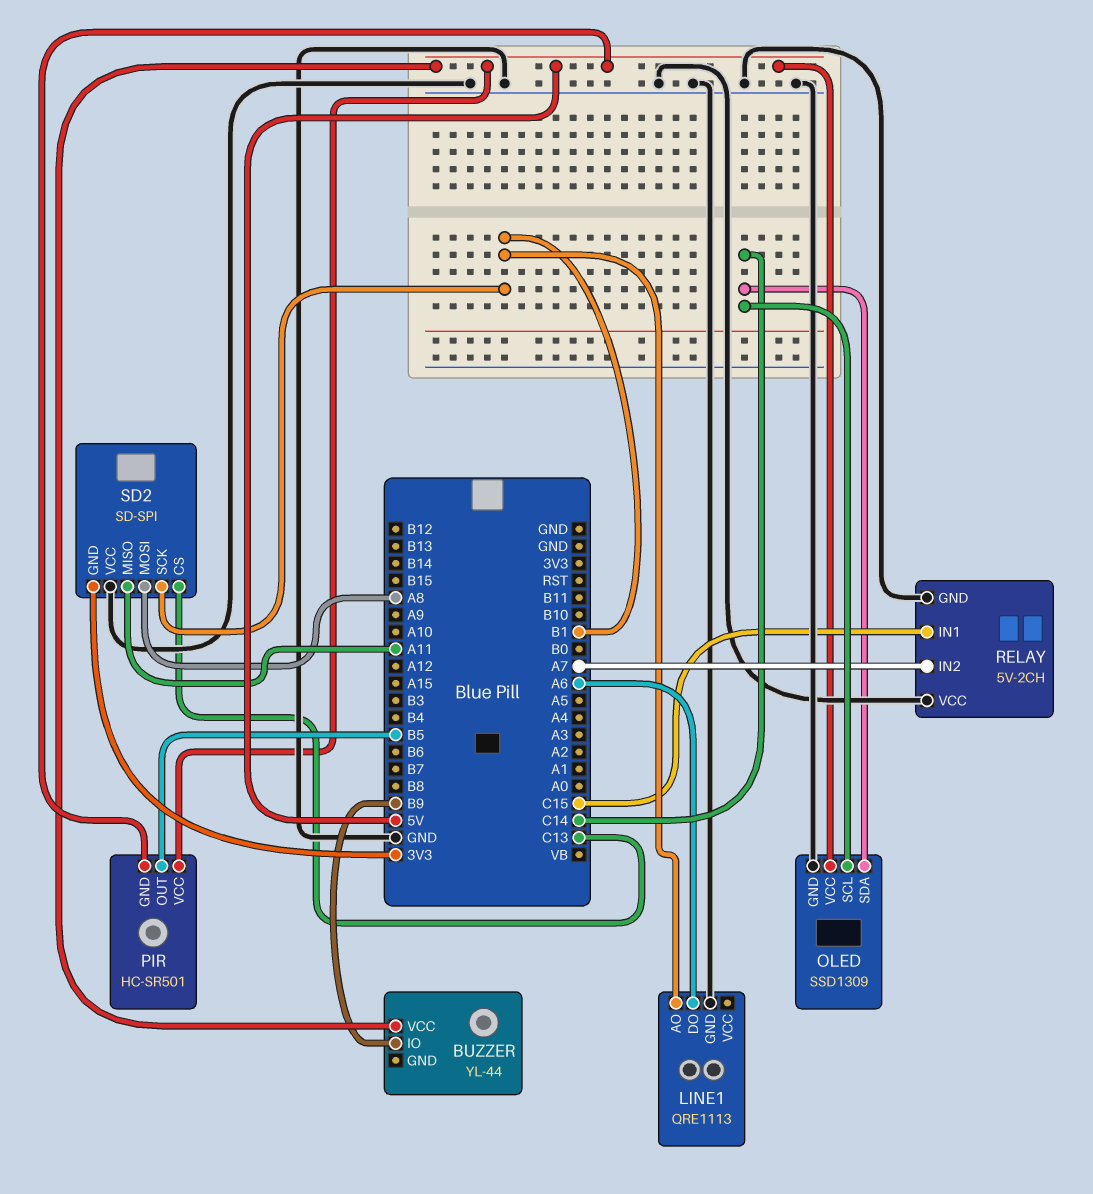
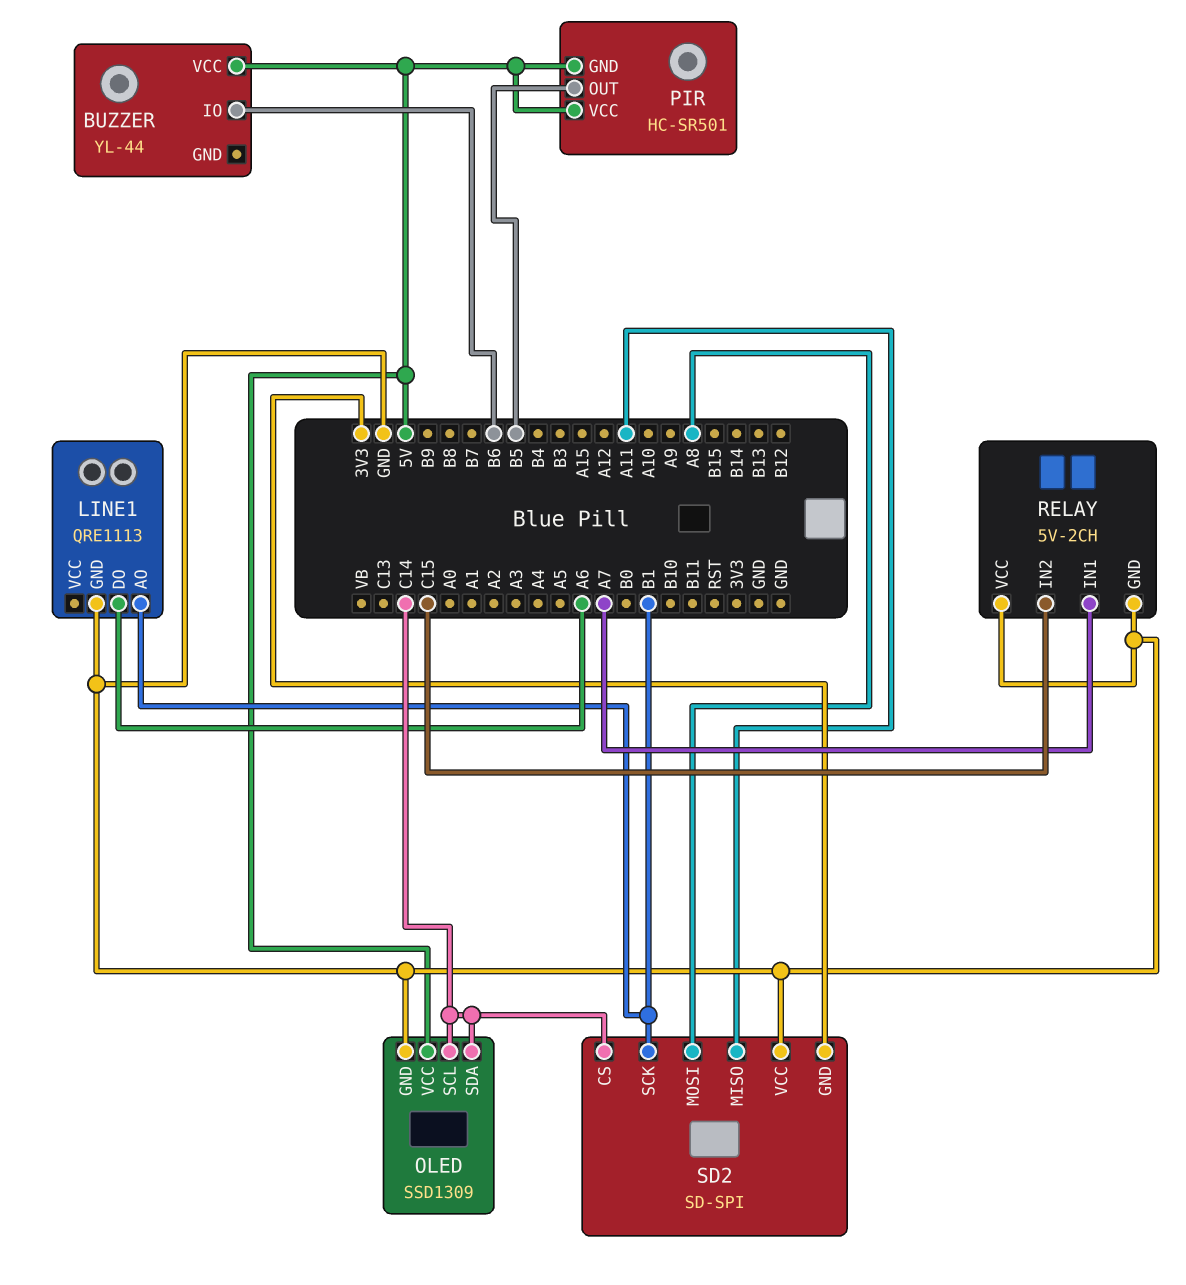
BUZZER pin IO: B9 -> B6
RELAY pin IN1: C15 -> A7
RELAY pin IN2: A7 -> C15
SD2 pin CS: C13 -> C14

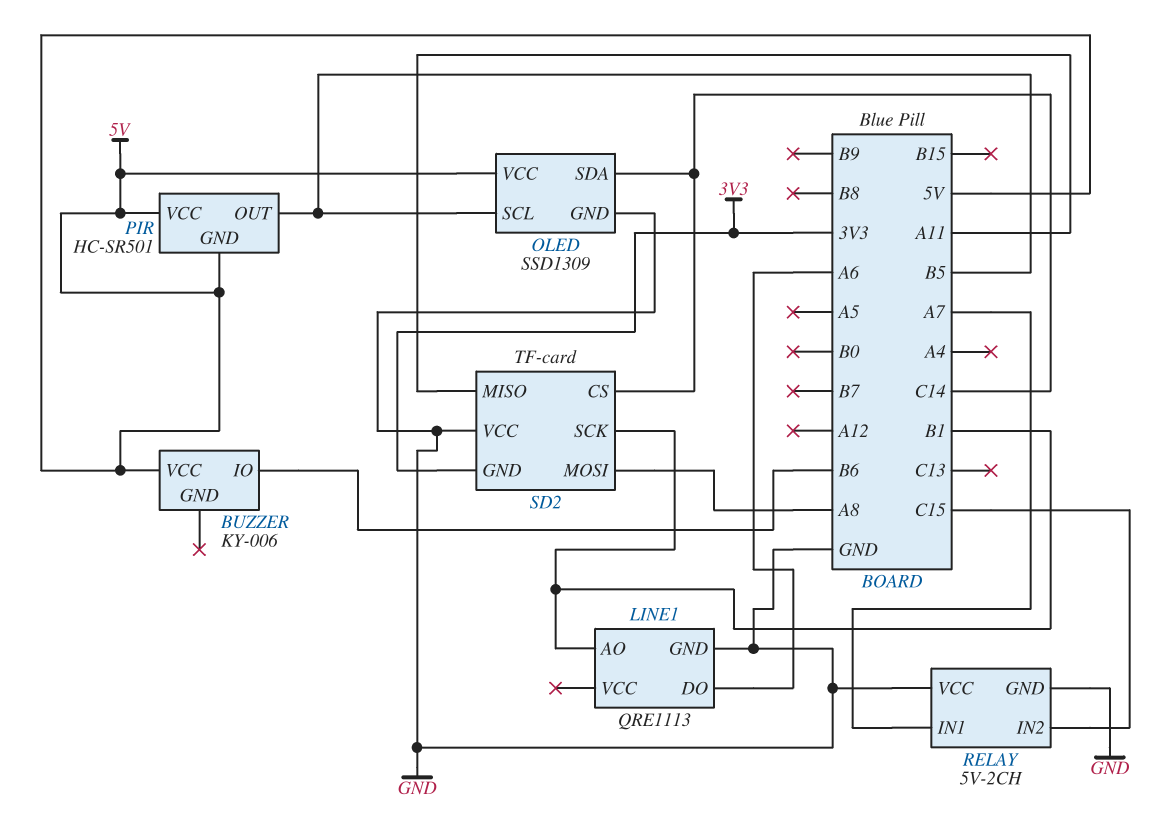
BUZZER: YL-44 -> KY-006
OLED pin SCL: C14 -> B5
SD2: SD-SPI -> TF-card

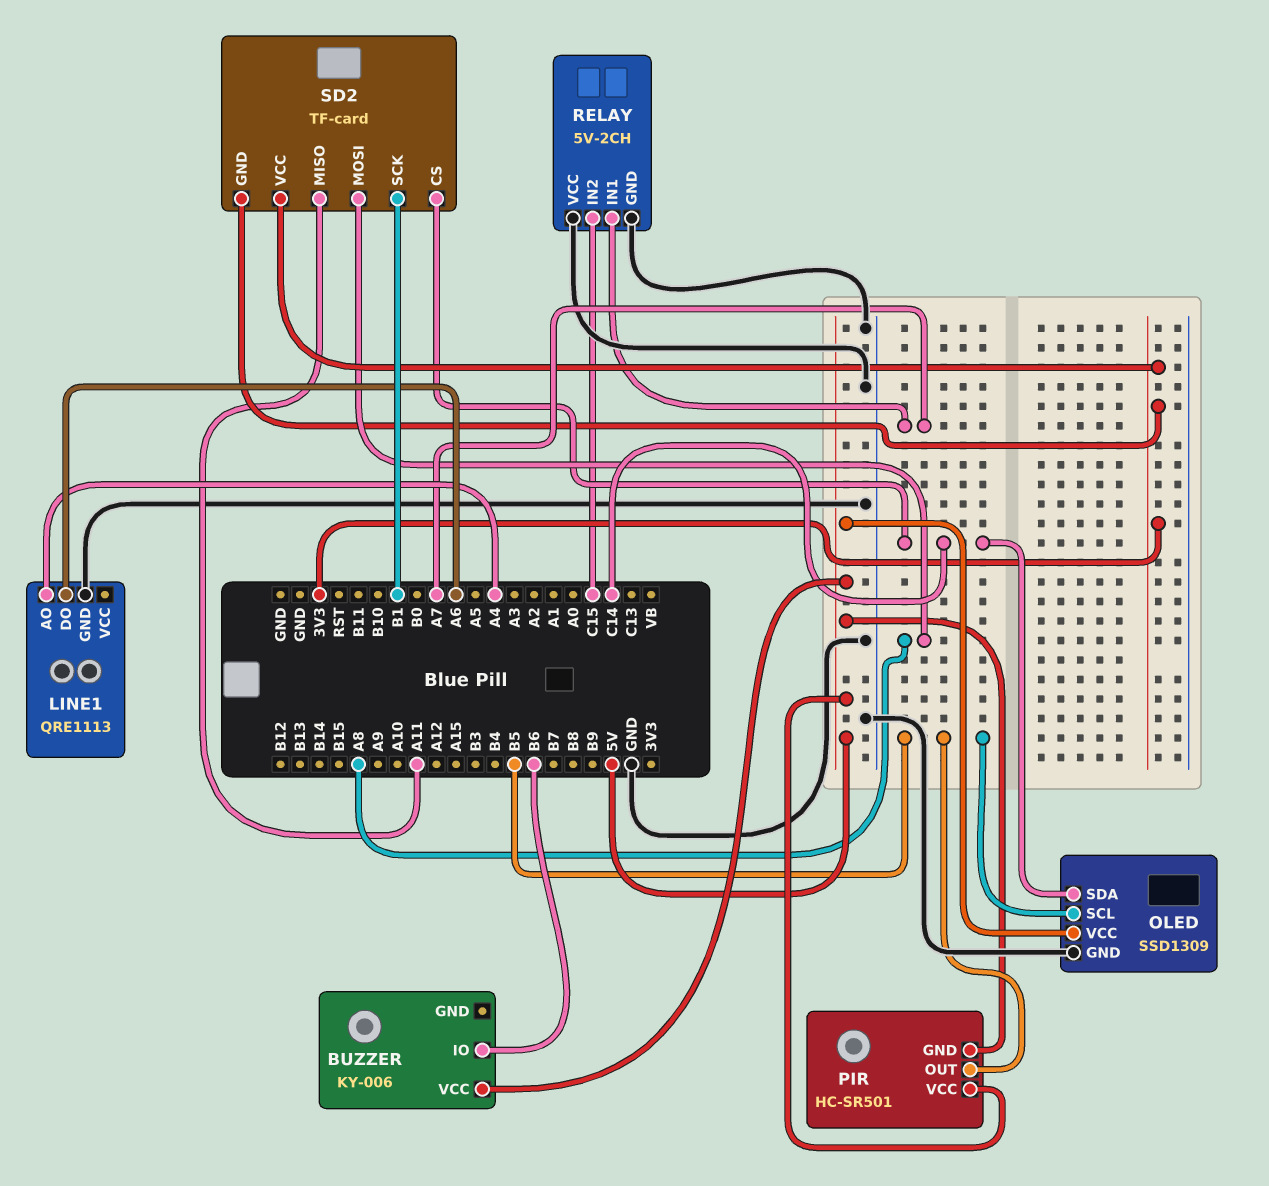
LINE1 pin AO: B1 -> A4
SD2 pin VCC: GND -> 3V3

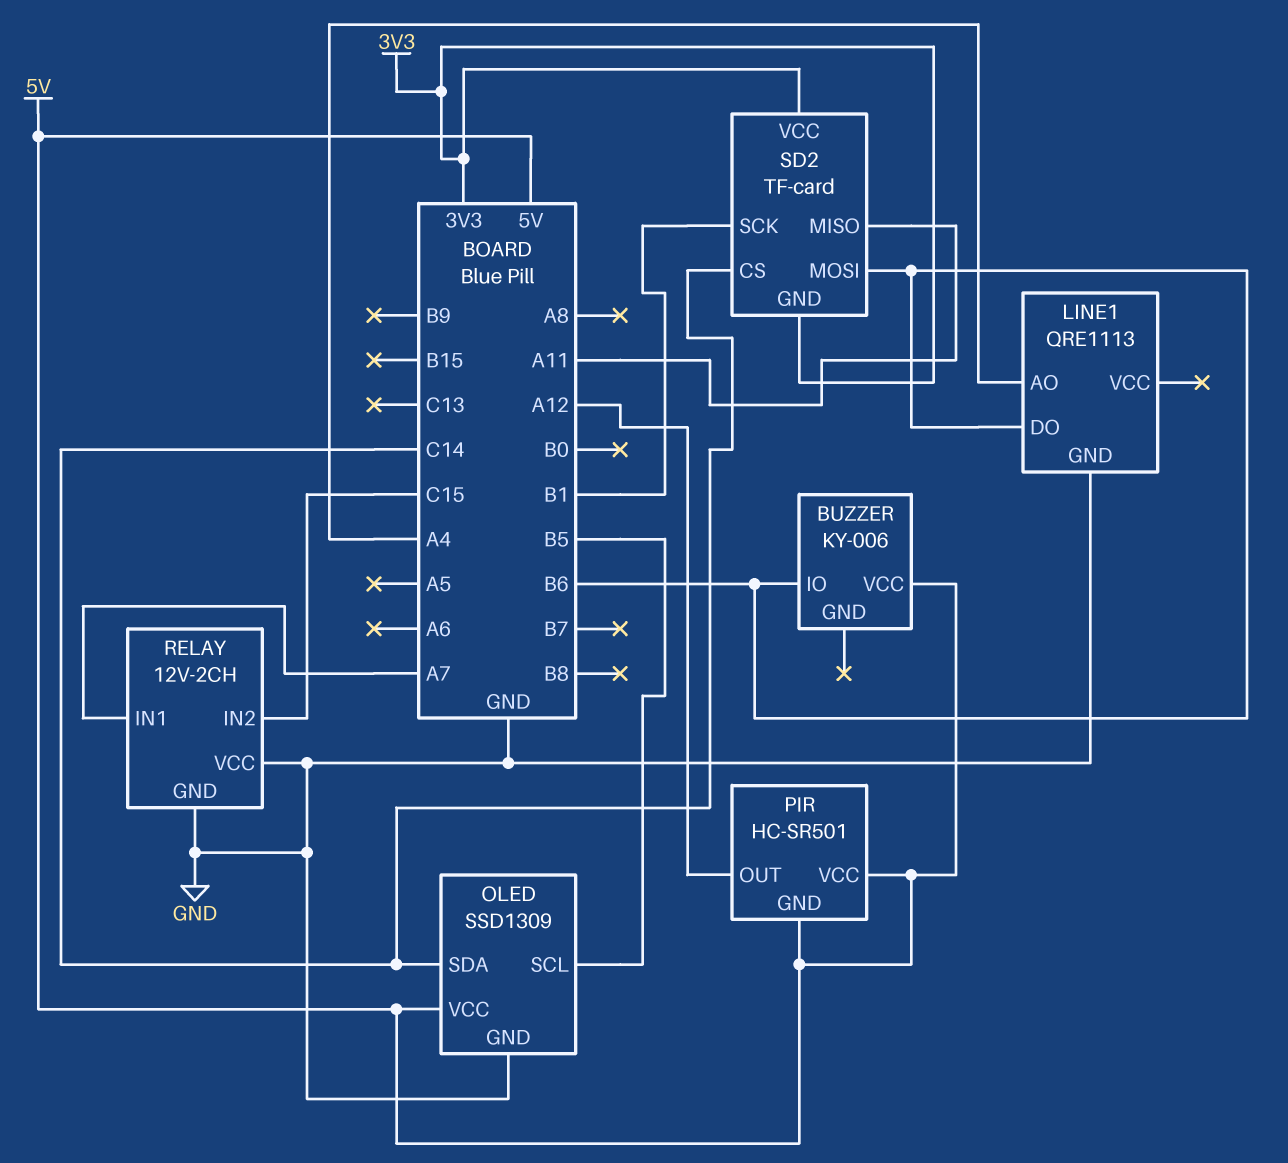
LINE1 pin DO: A6 -> B6
PIR pin OUT: B5 -> A12
RELAY: 5V-2CH -> 12V-2CH
SD2 pin MOSI: A8 -> B6

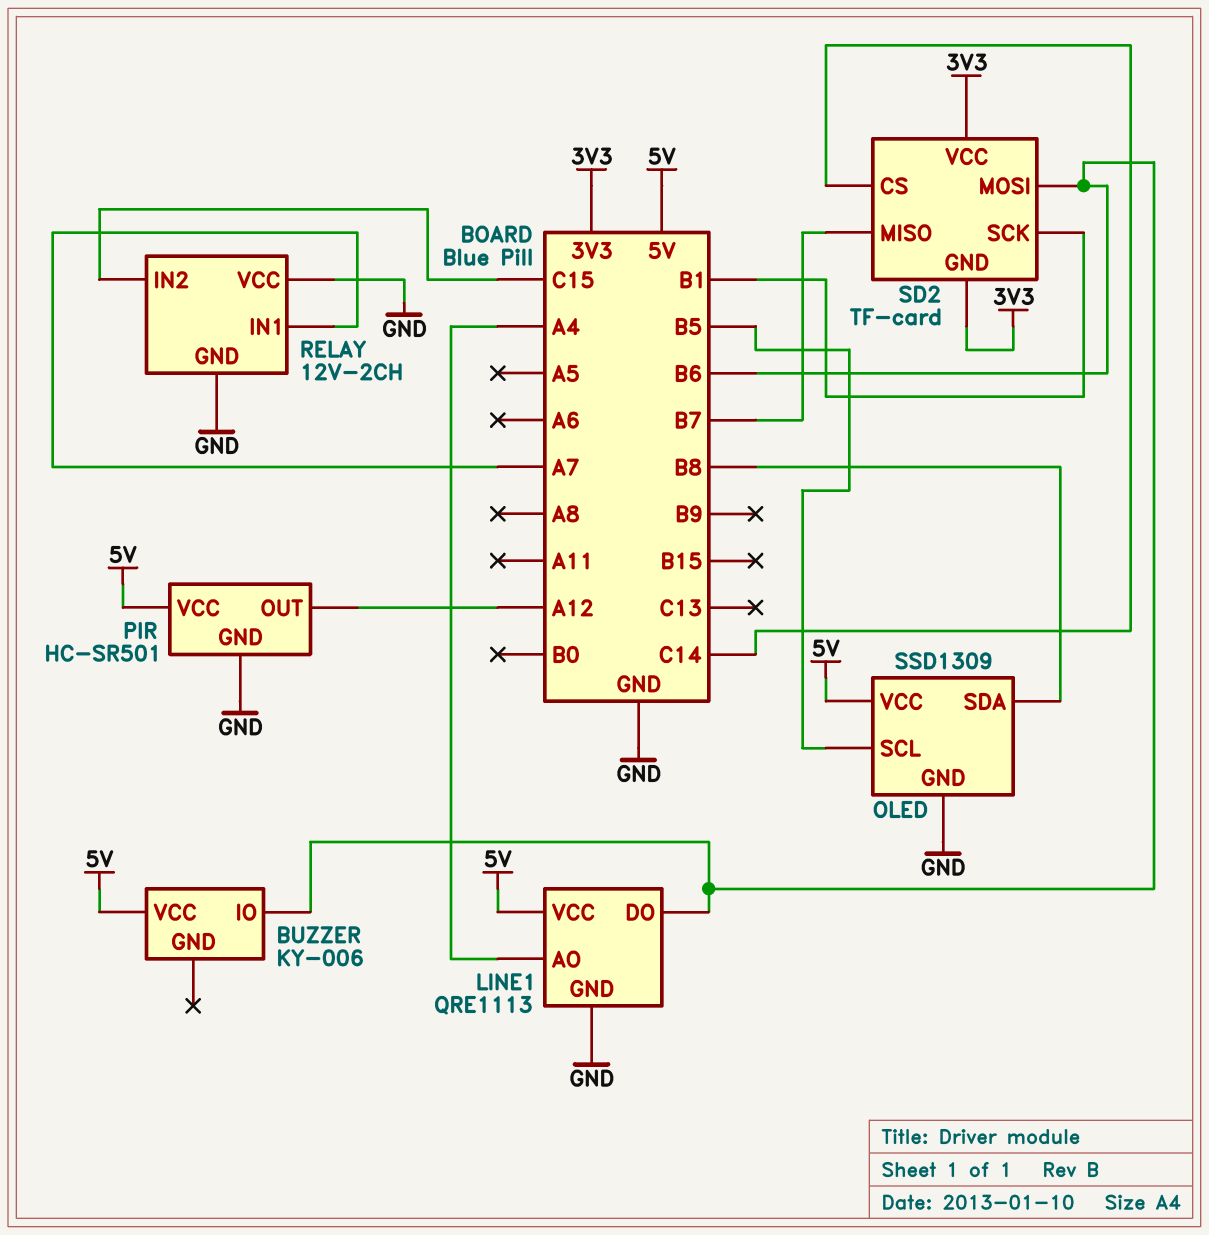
LINE1 pin VCC: none -> 5V
OLED pin SDA: C14 -> B8
PIR pin GND: 5V -> GND
SD2 pin MISO: A11 -> B7

